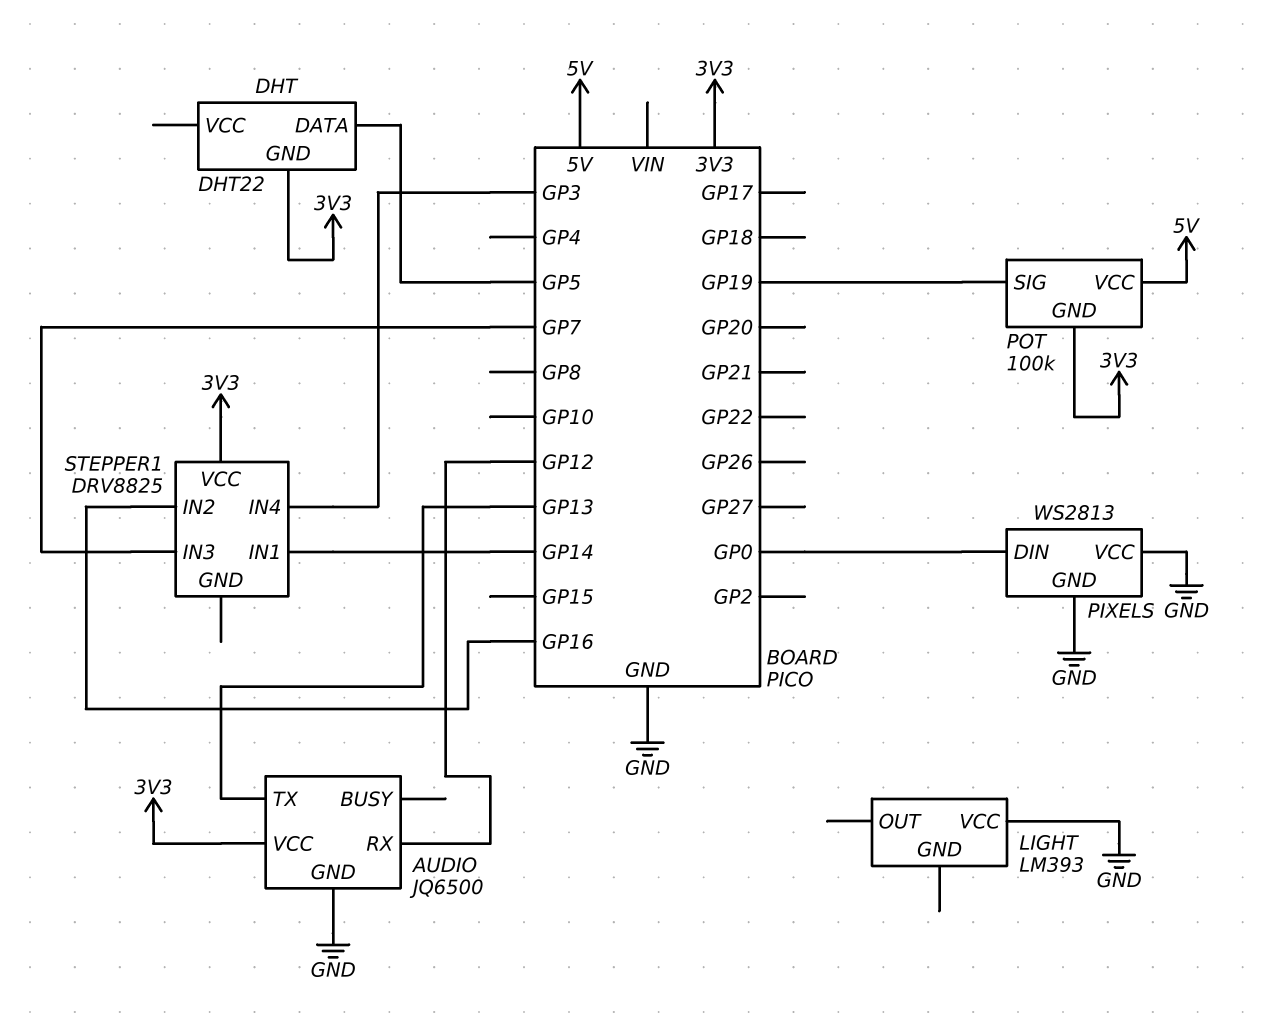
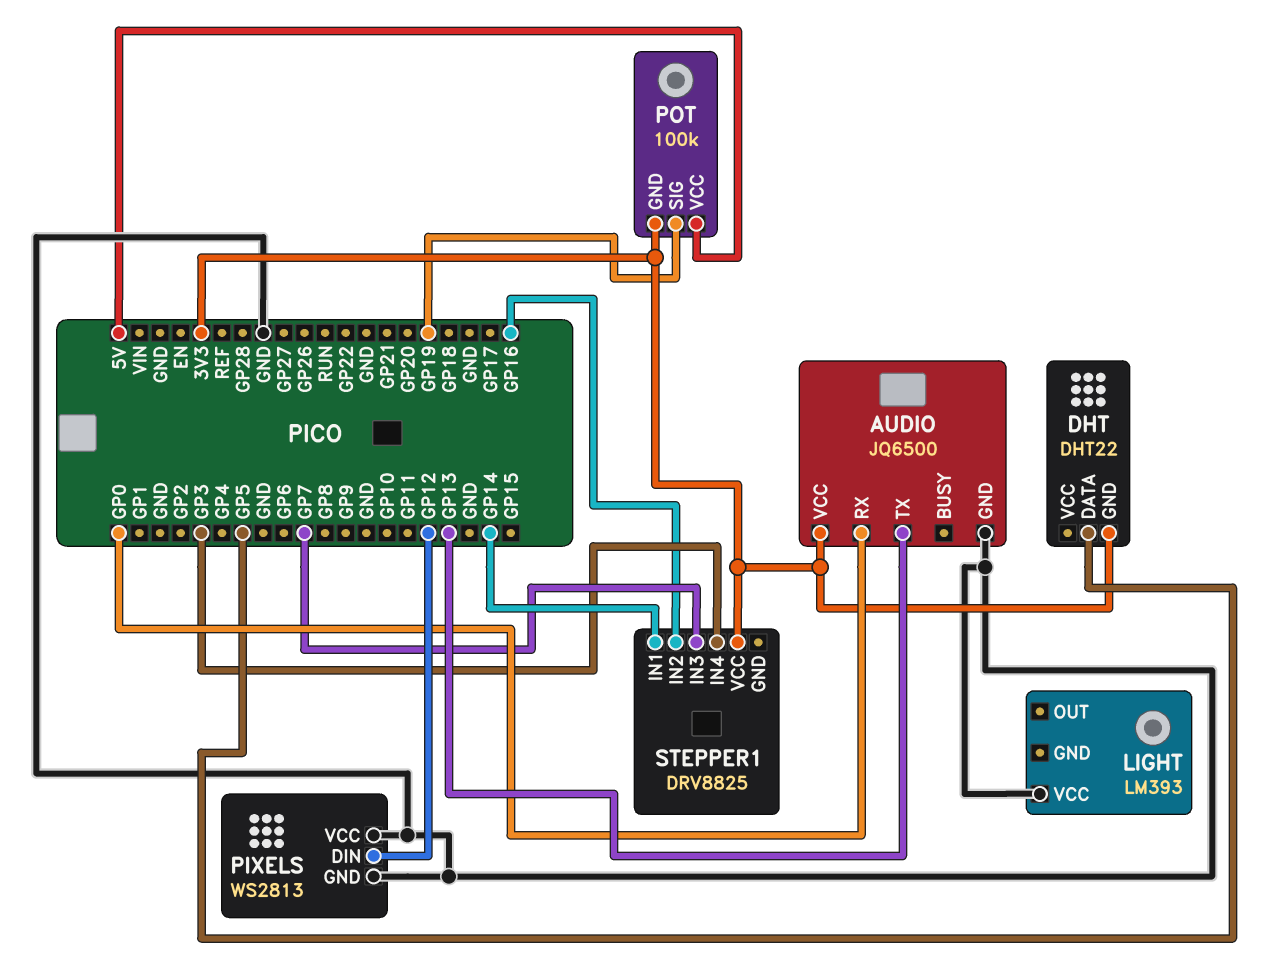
AUDIO pin RX: GP12 -> GP0
PIXELS pin DIN: GP0 -> GP12

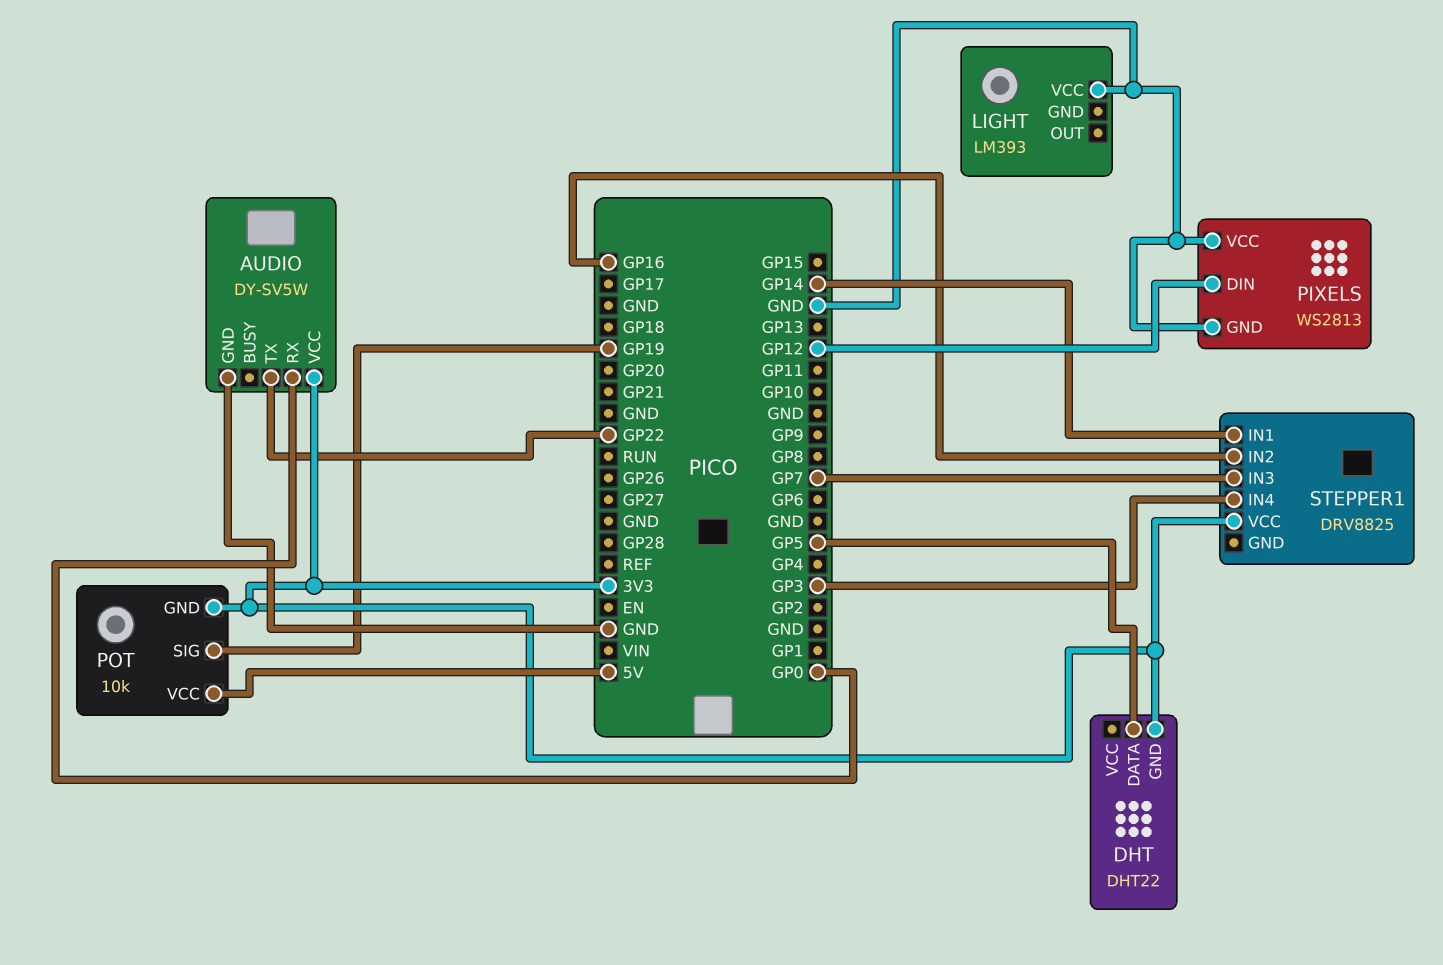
AUDIO: JQ6500 -> DY-SV5W
AUDIO pin TX: GP13 -> GP22
POT: 100k -> 10k

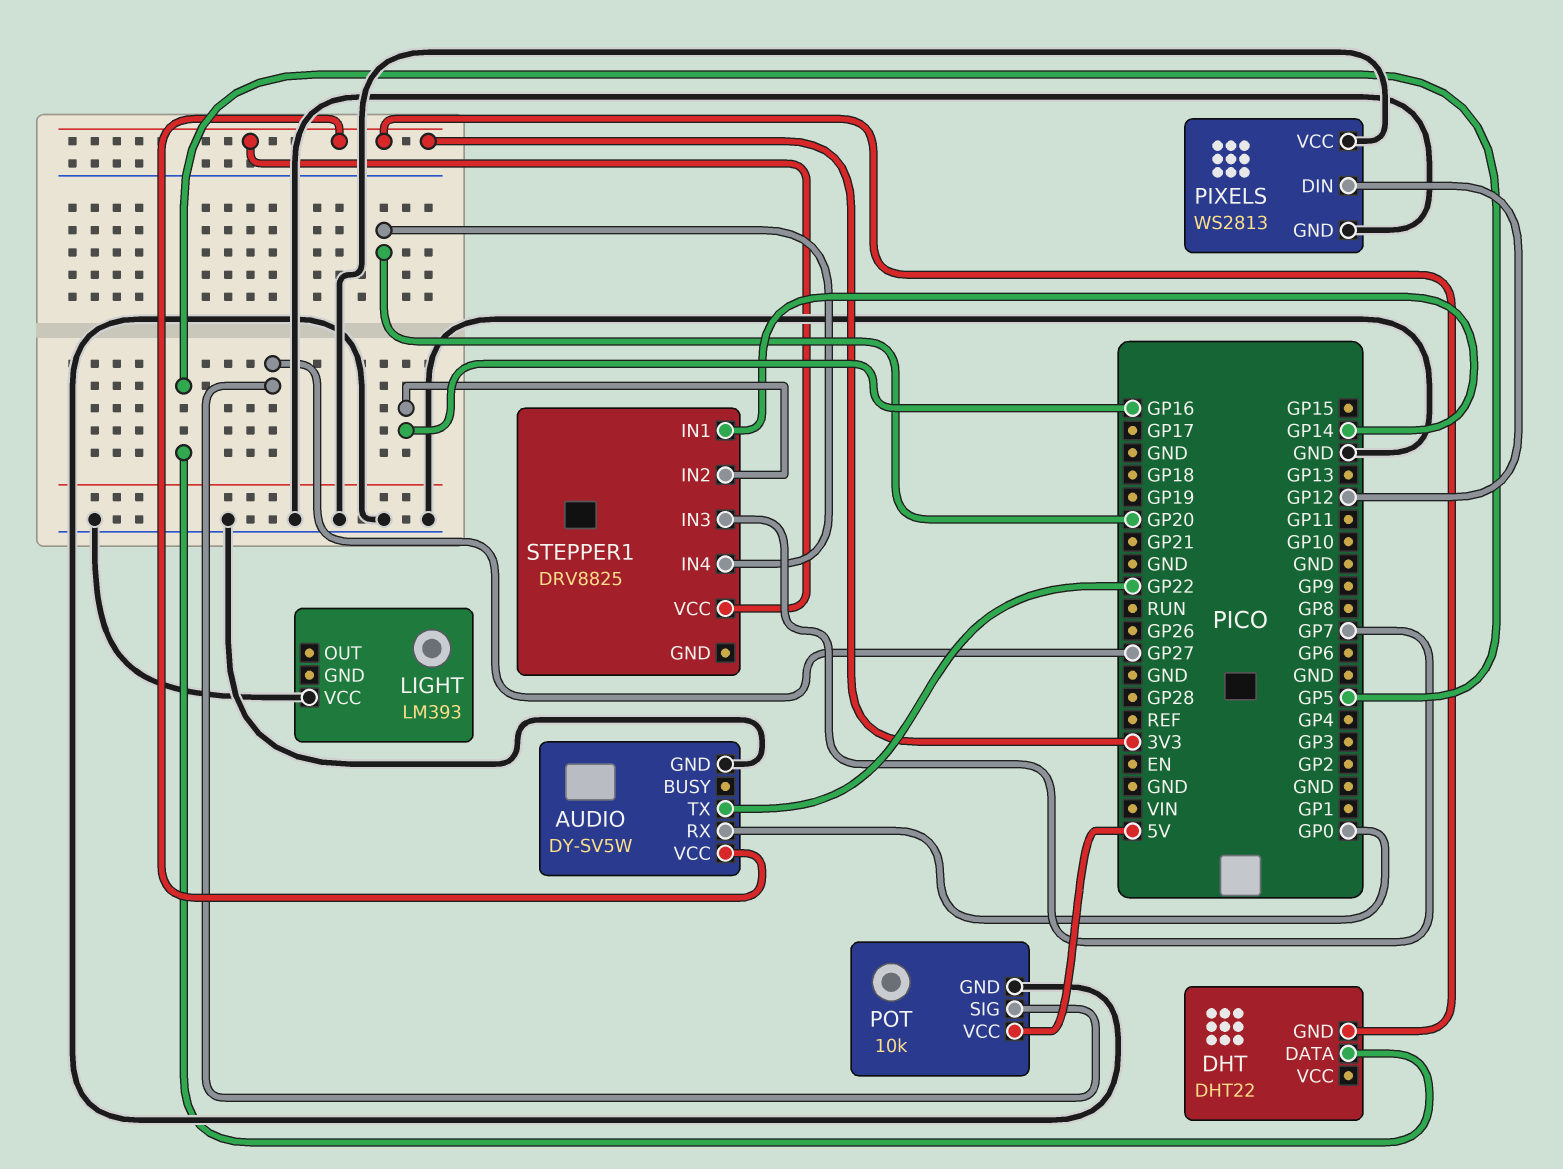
POT pin GND: 3V3 -> GND
POT pin SIG: GP19 -> GP27
STEPPER1 pin IN4: GP3 -> GP20

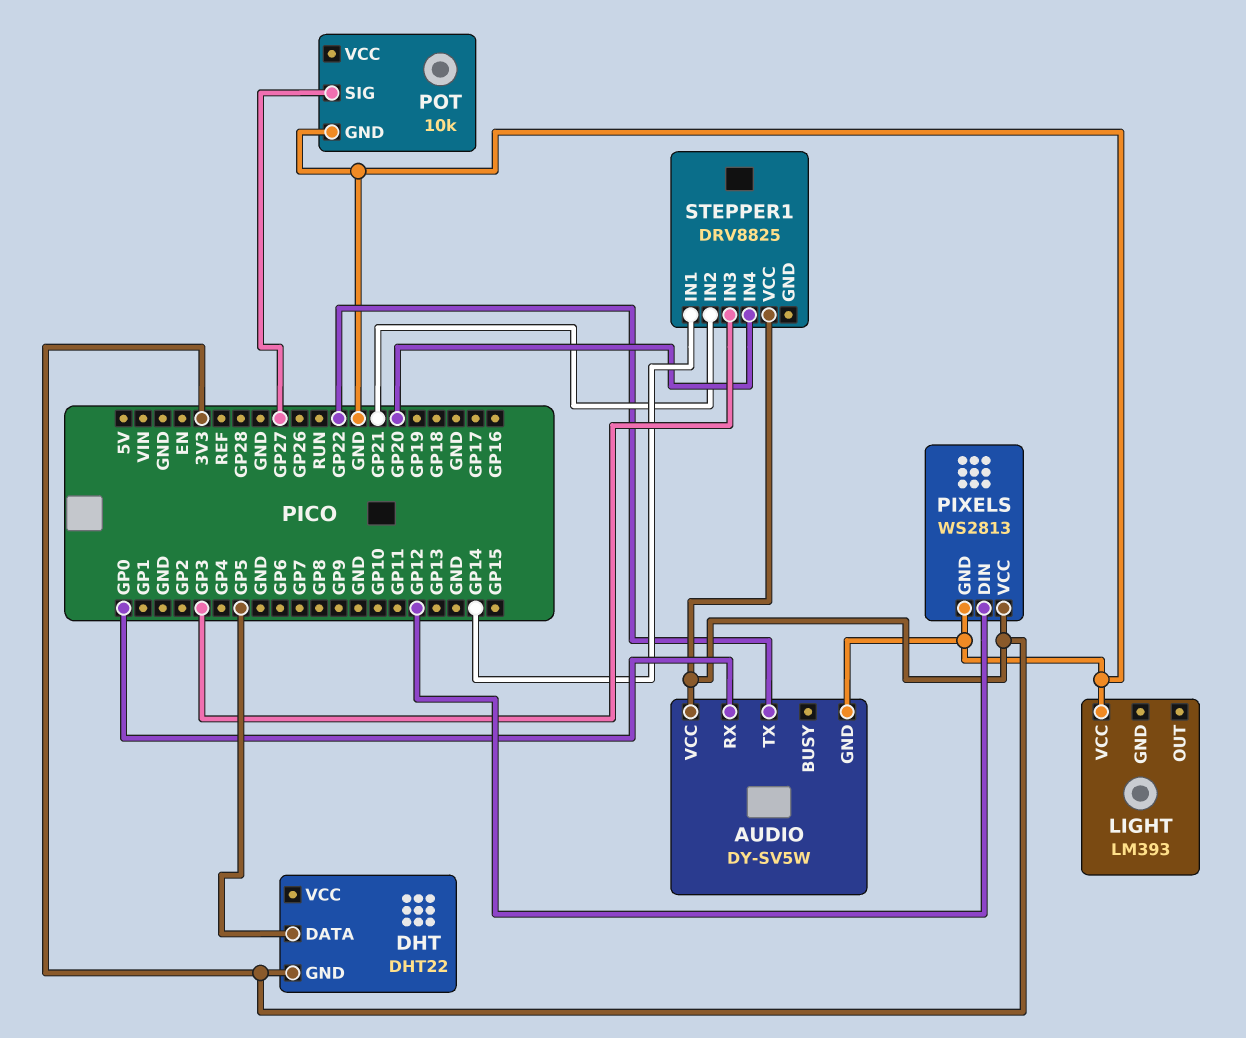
PIXELS pin VCC: GND -> 3V3
POT pin VCC: 5V -> none
STEPPER1 pin IN2: GP16 -> GP21
STEPPER1 pin IN3: GP7 -> GP3

